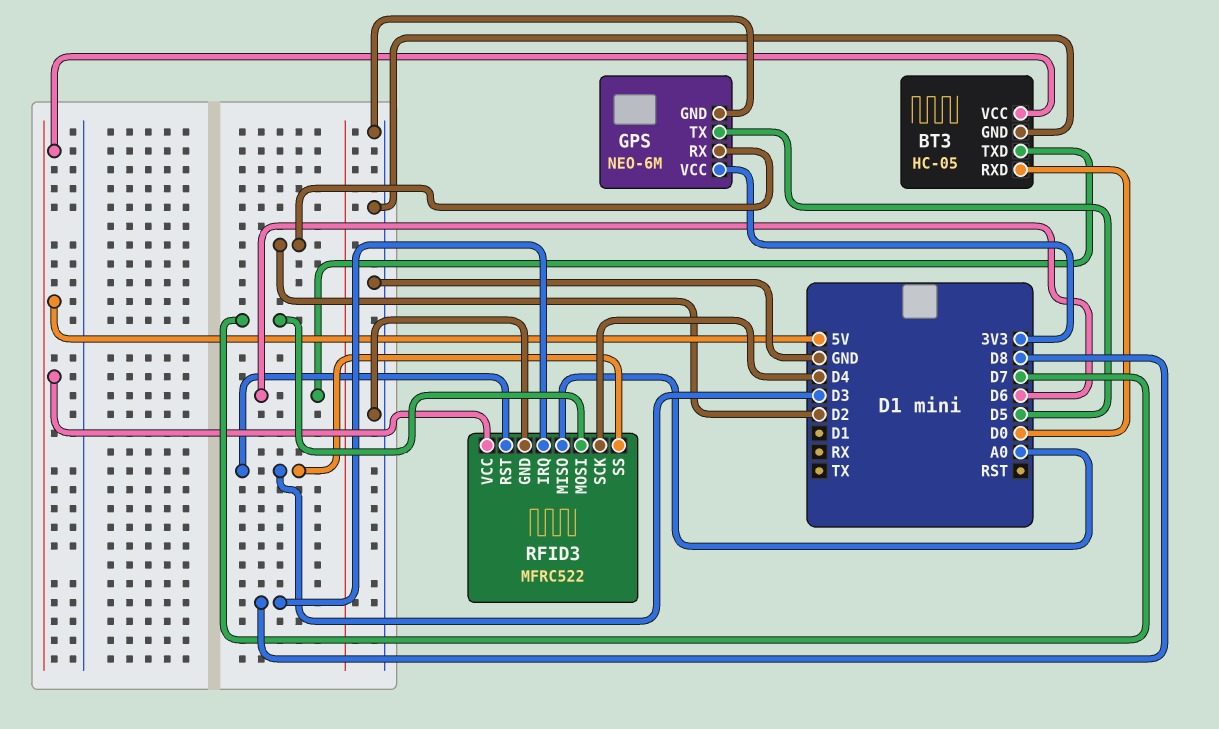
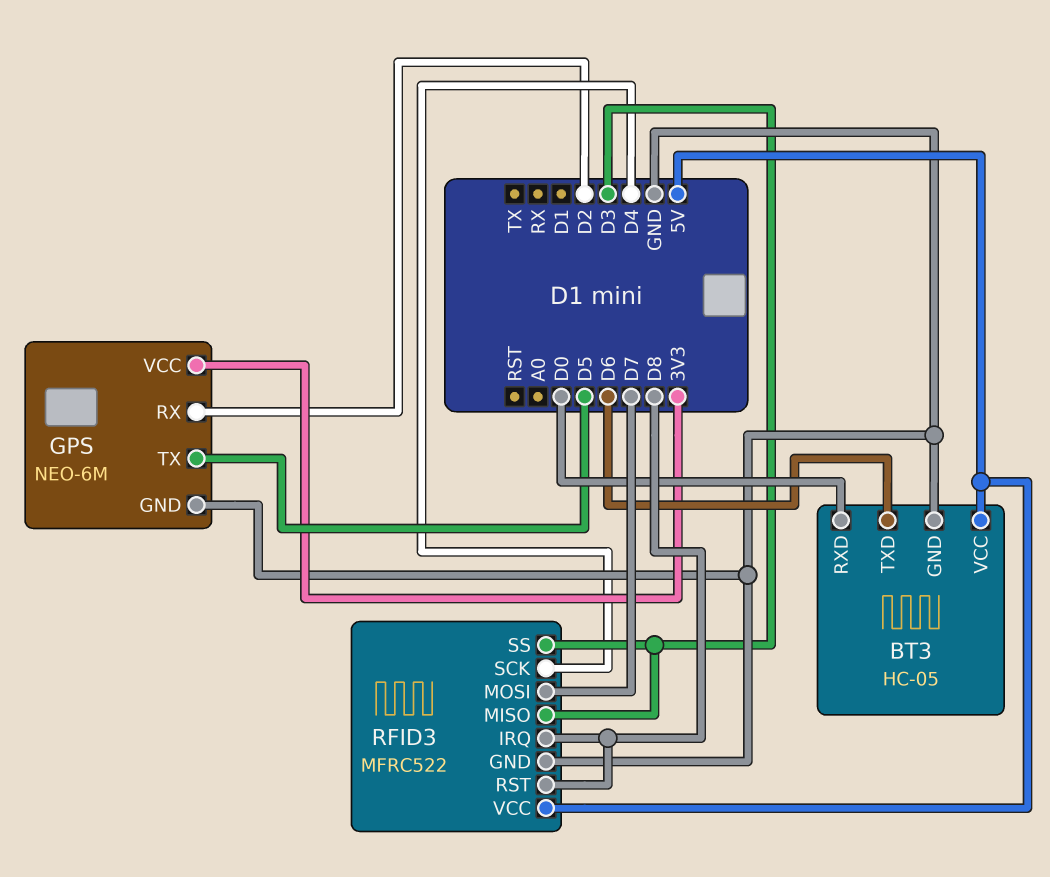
RFID3 pin MISO: A0 -> D3
RFID3 pin RST: D3 -> D8

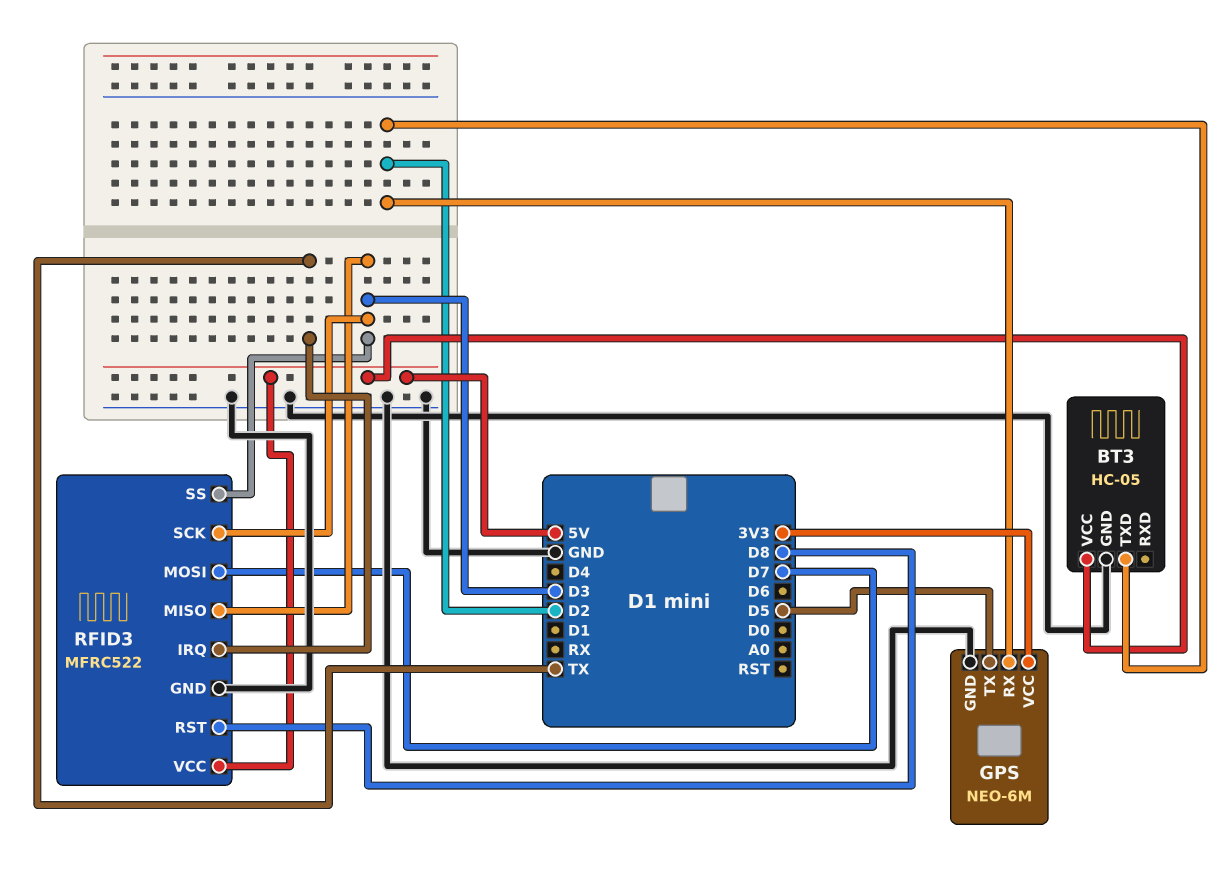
BT3 pin RXD: D0 -> none
BT3 pin TXD: D6 -> D2
RFID3 pin IRQ: D8 -> TX
RFID3 pin SCK: D4 -> D3

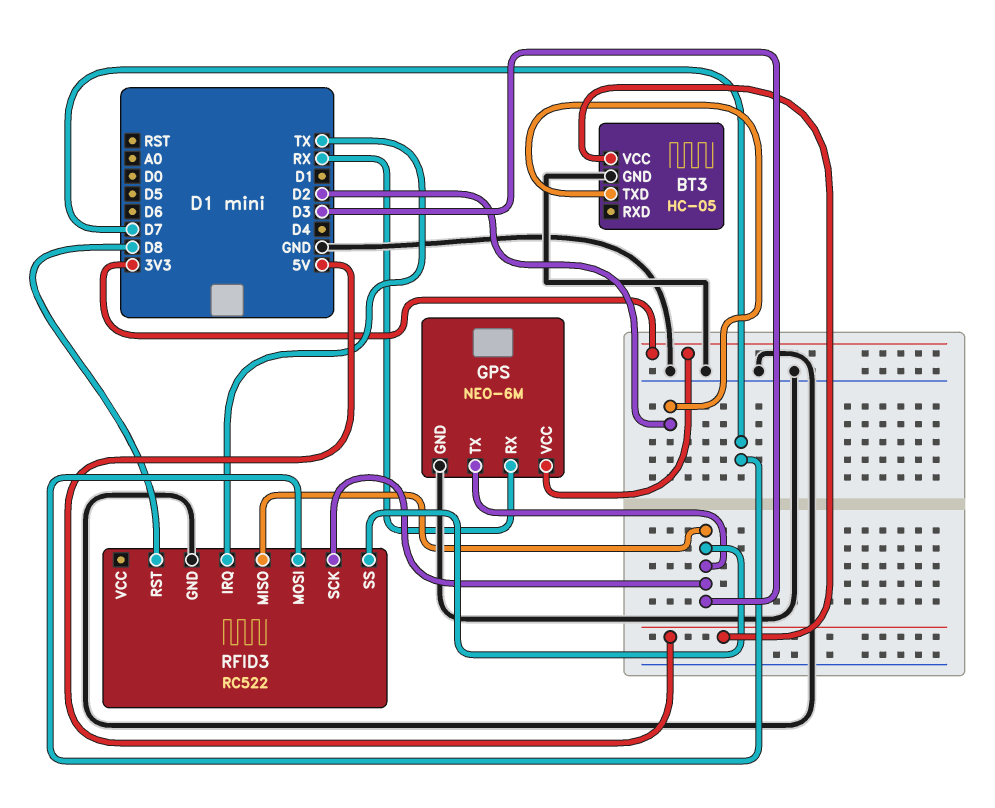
GPS pin RX: D2 -> RX
GPS pin TX: D5 -> D3
RFID3: MFRC522 -> RC522
RFID3 pin VCC: 5V -> none

